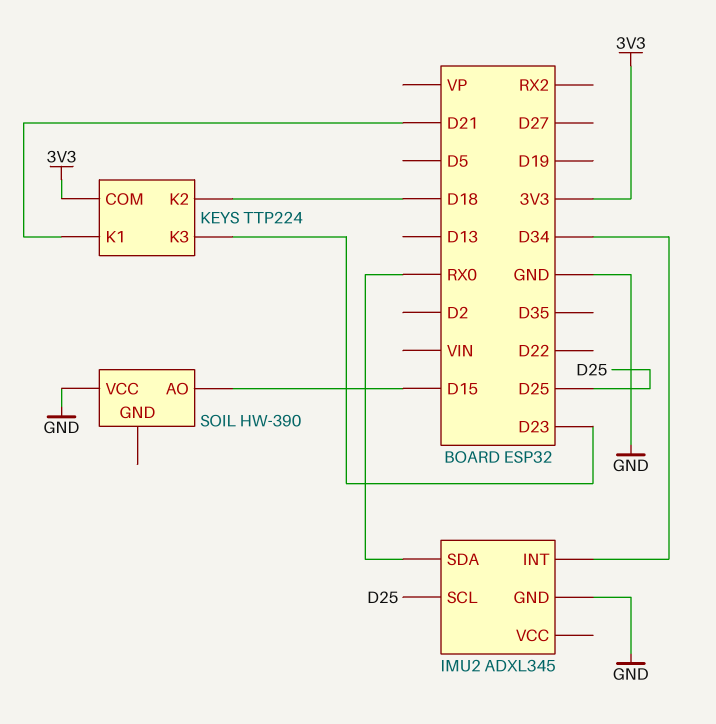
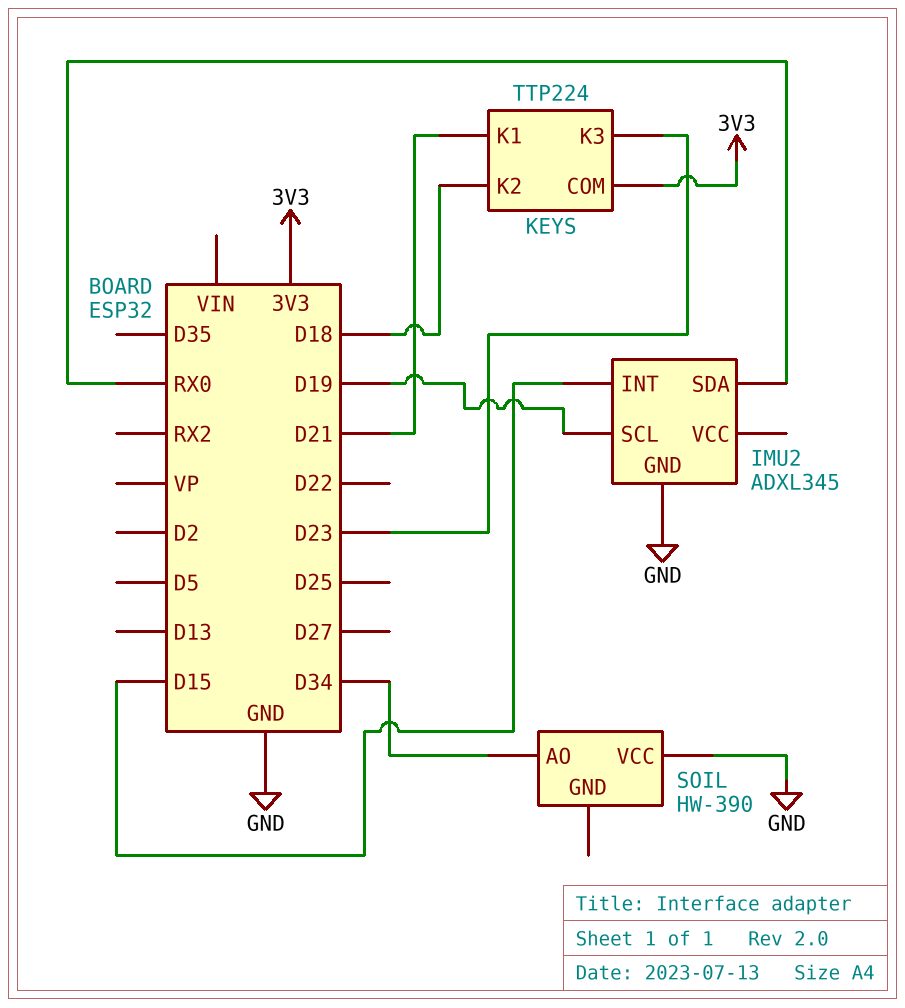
IMU2 pin INT: D34 -> D15
IMU2 pin SCL: D25 -> D19
SOIL pin AO: D15 -> D34

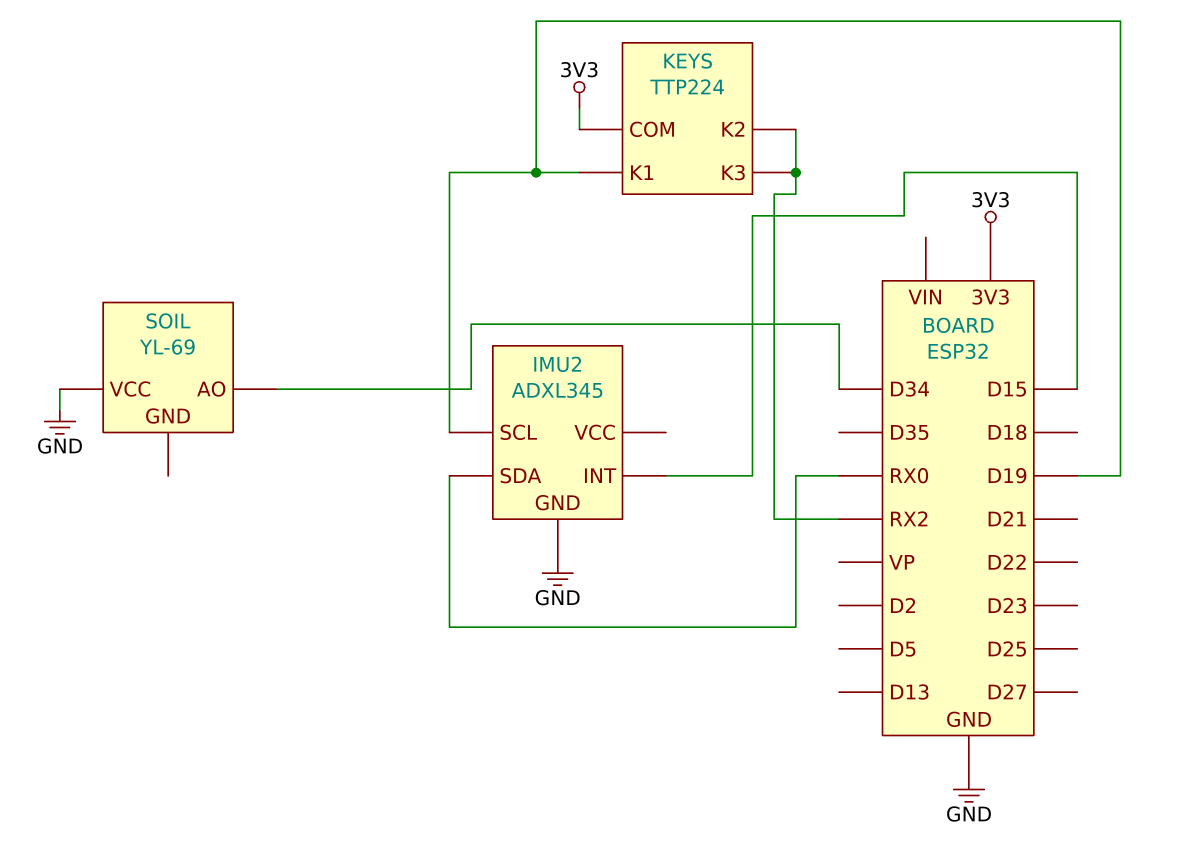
KEYS pin K1: D21 -> D19
KEYS pin K2: D18 -> RX2
KEYS pin K3: D23 -> RX2
SOIL: HW-390 -> YL-69

